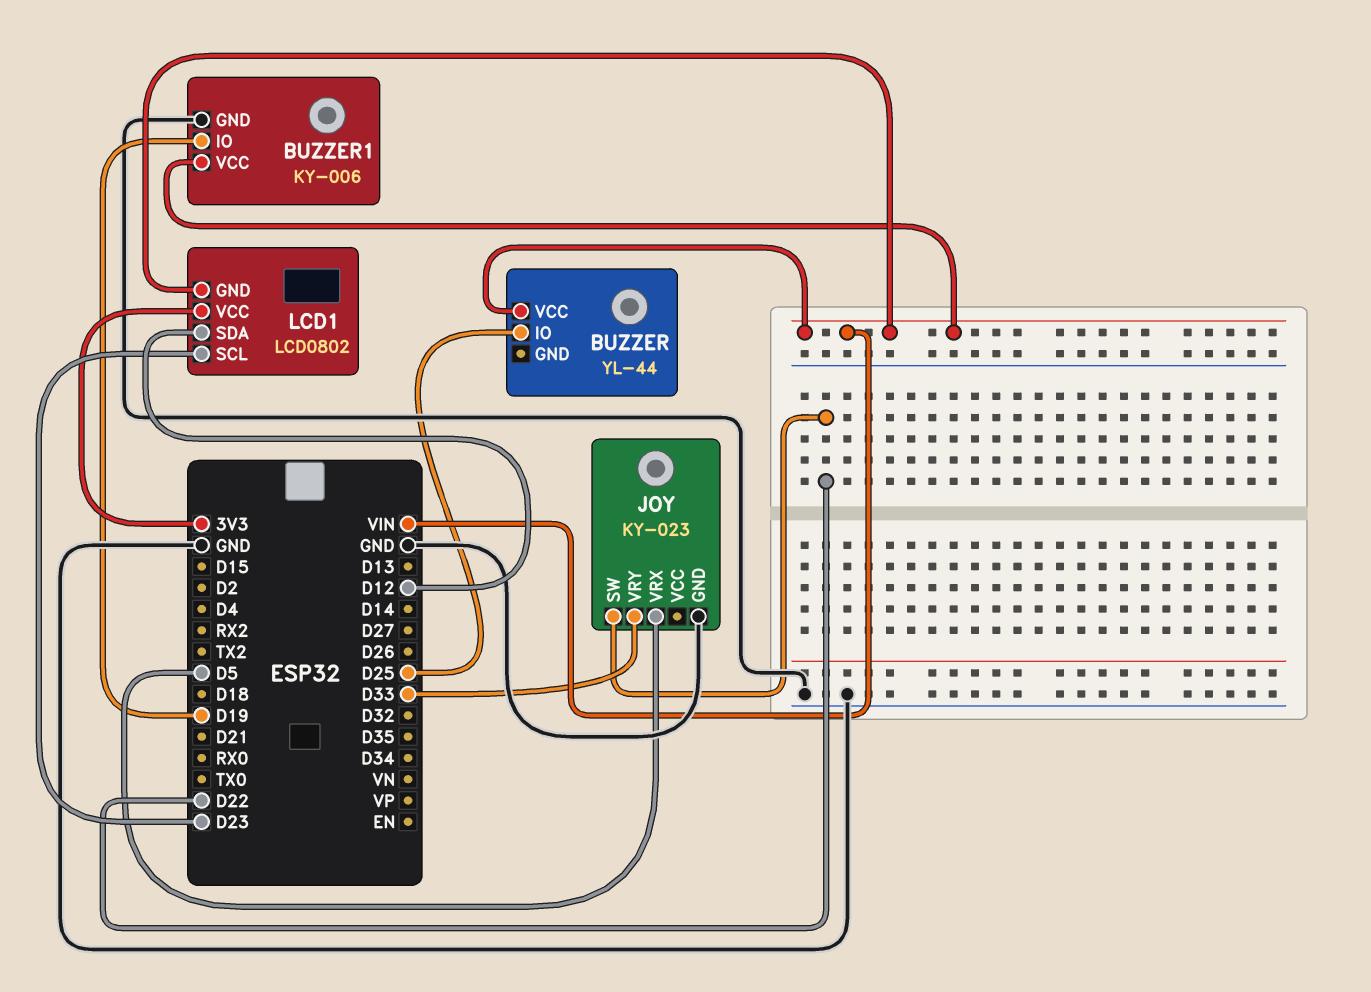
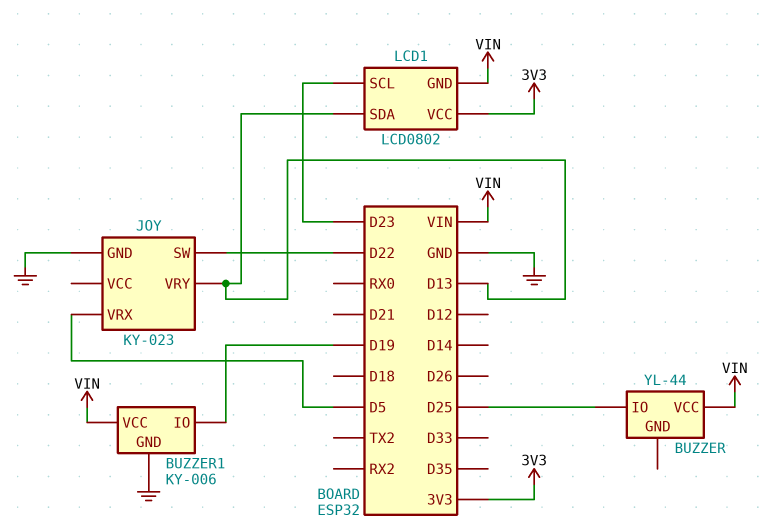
JOY pin VRY: D33 -> D13
LCD1 pin SDA: D12 -> D13

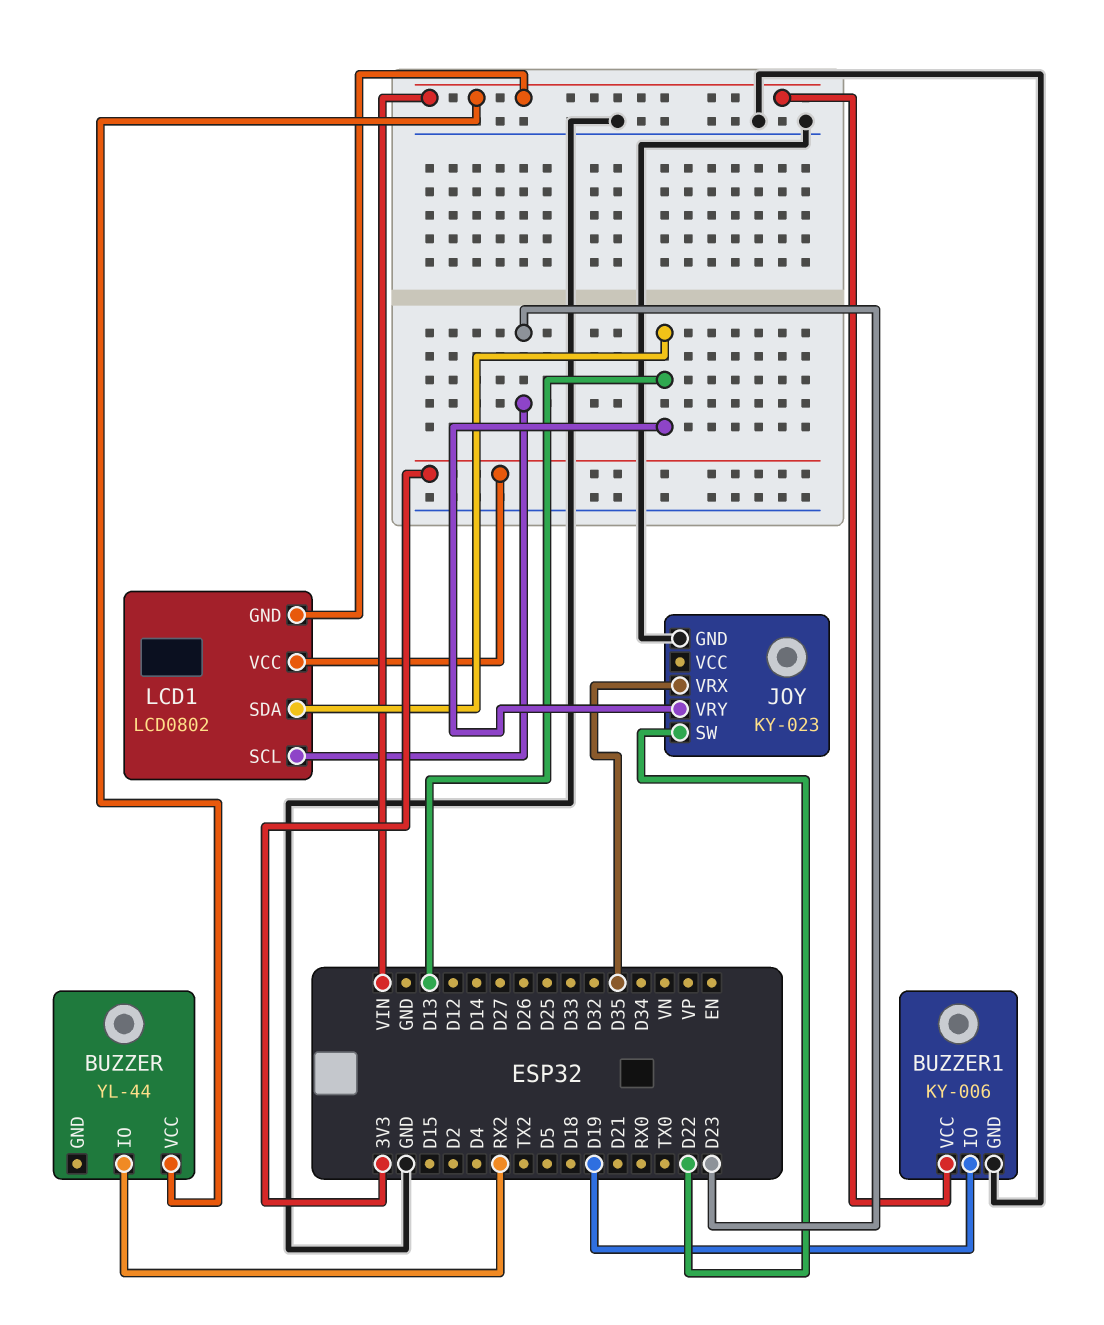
BUZZER pin IO: D25 -> RX2
JOY pin VRX: D5 -> D35

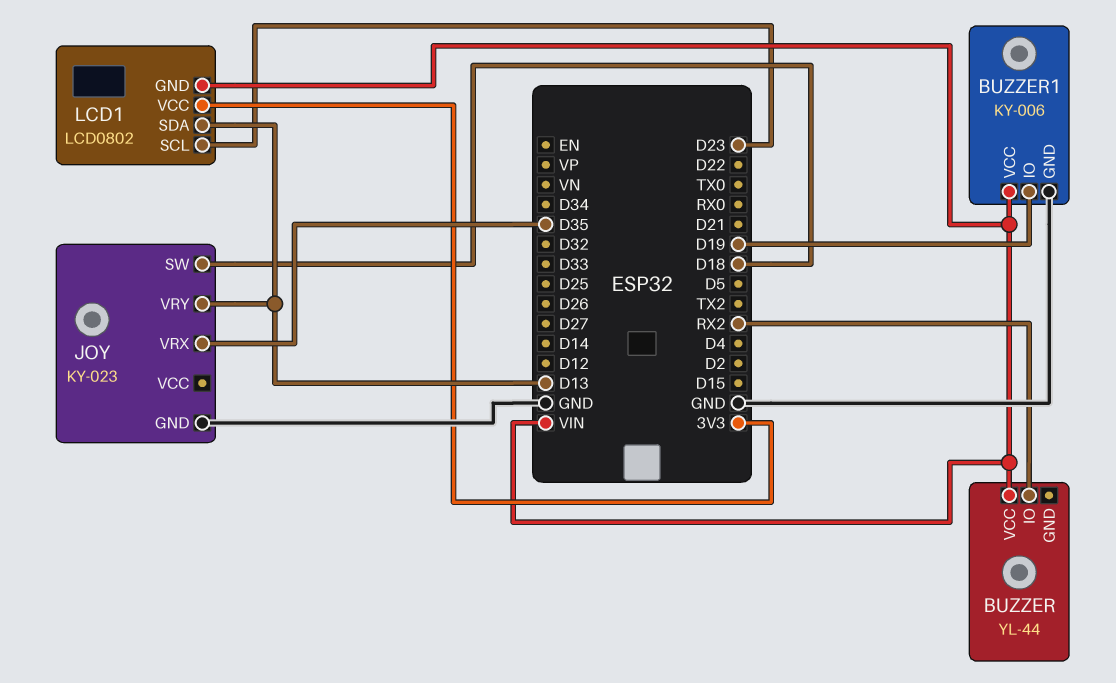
JOY pin SW: D22 -> D18

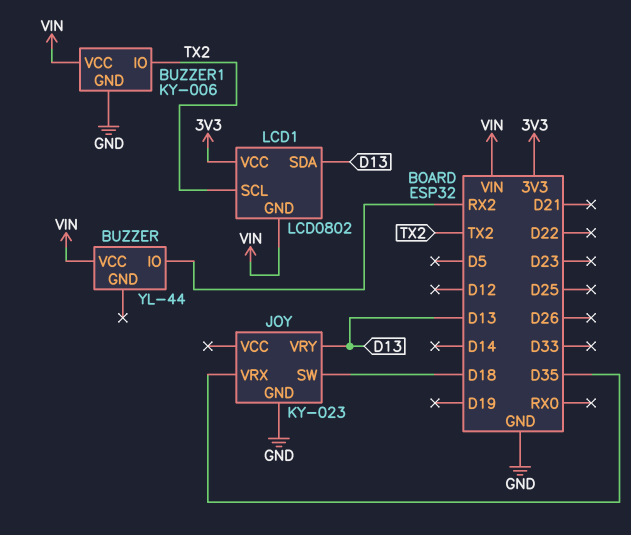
BUZZER1 pin IO: D19 -> TX2
LCD1 pin SCL: D23 -> TX2

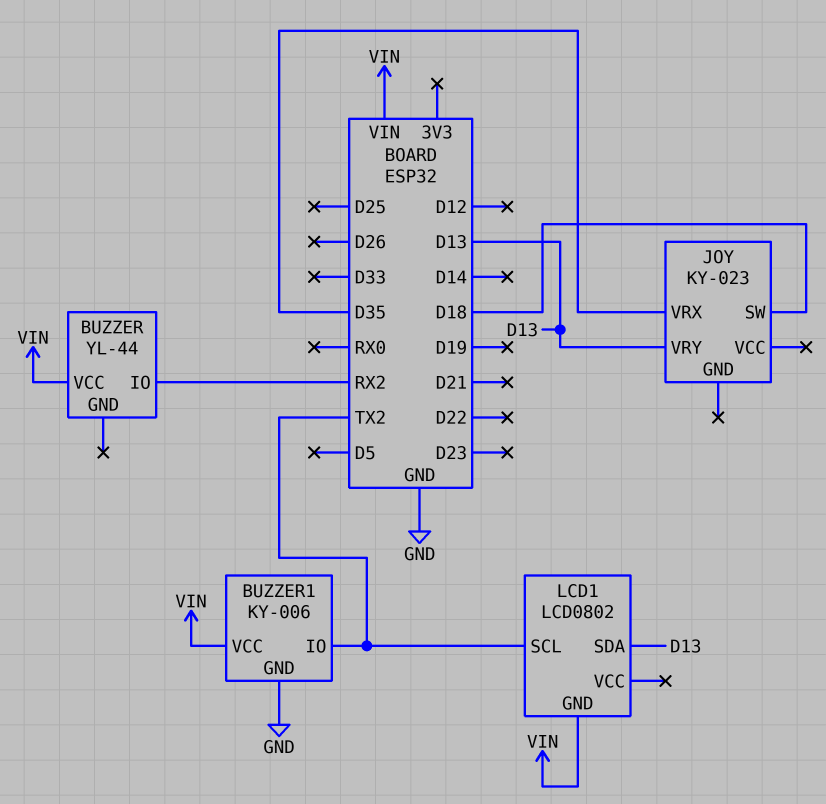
JOY pin GND: GND -> none
LCD1 pin VCC: 3V3 -> none

